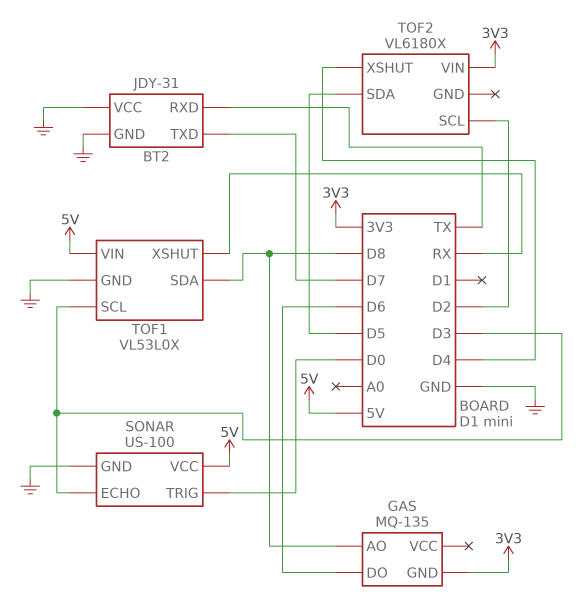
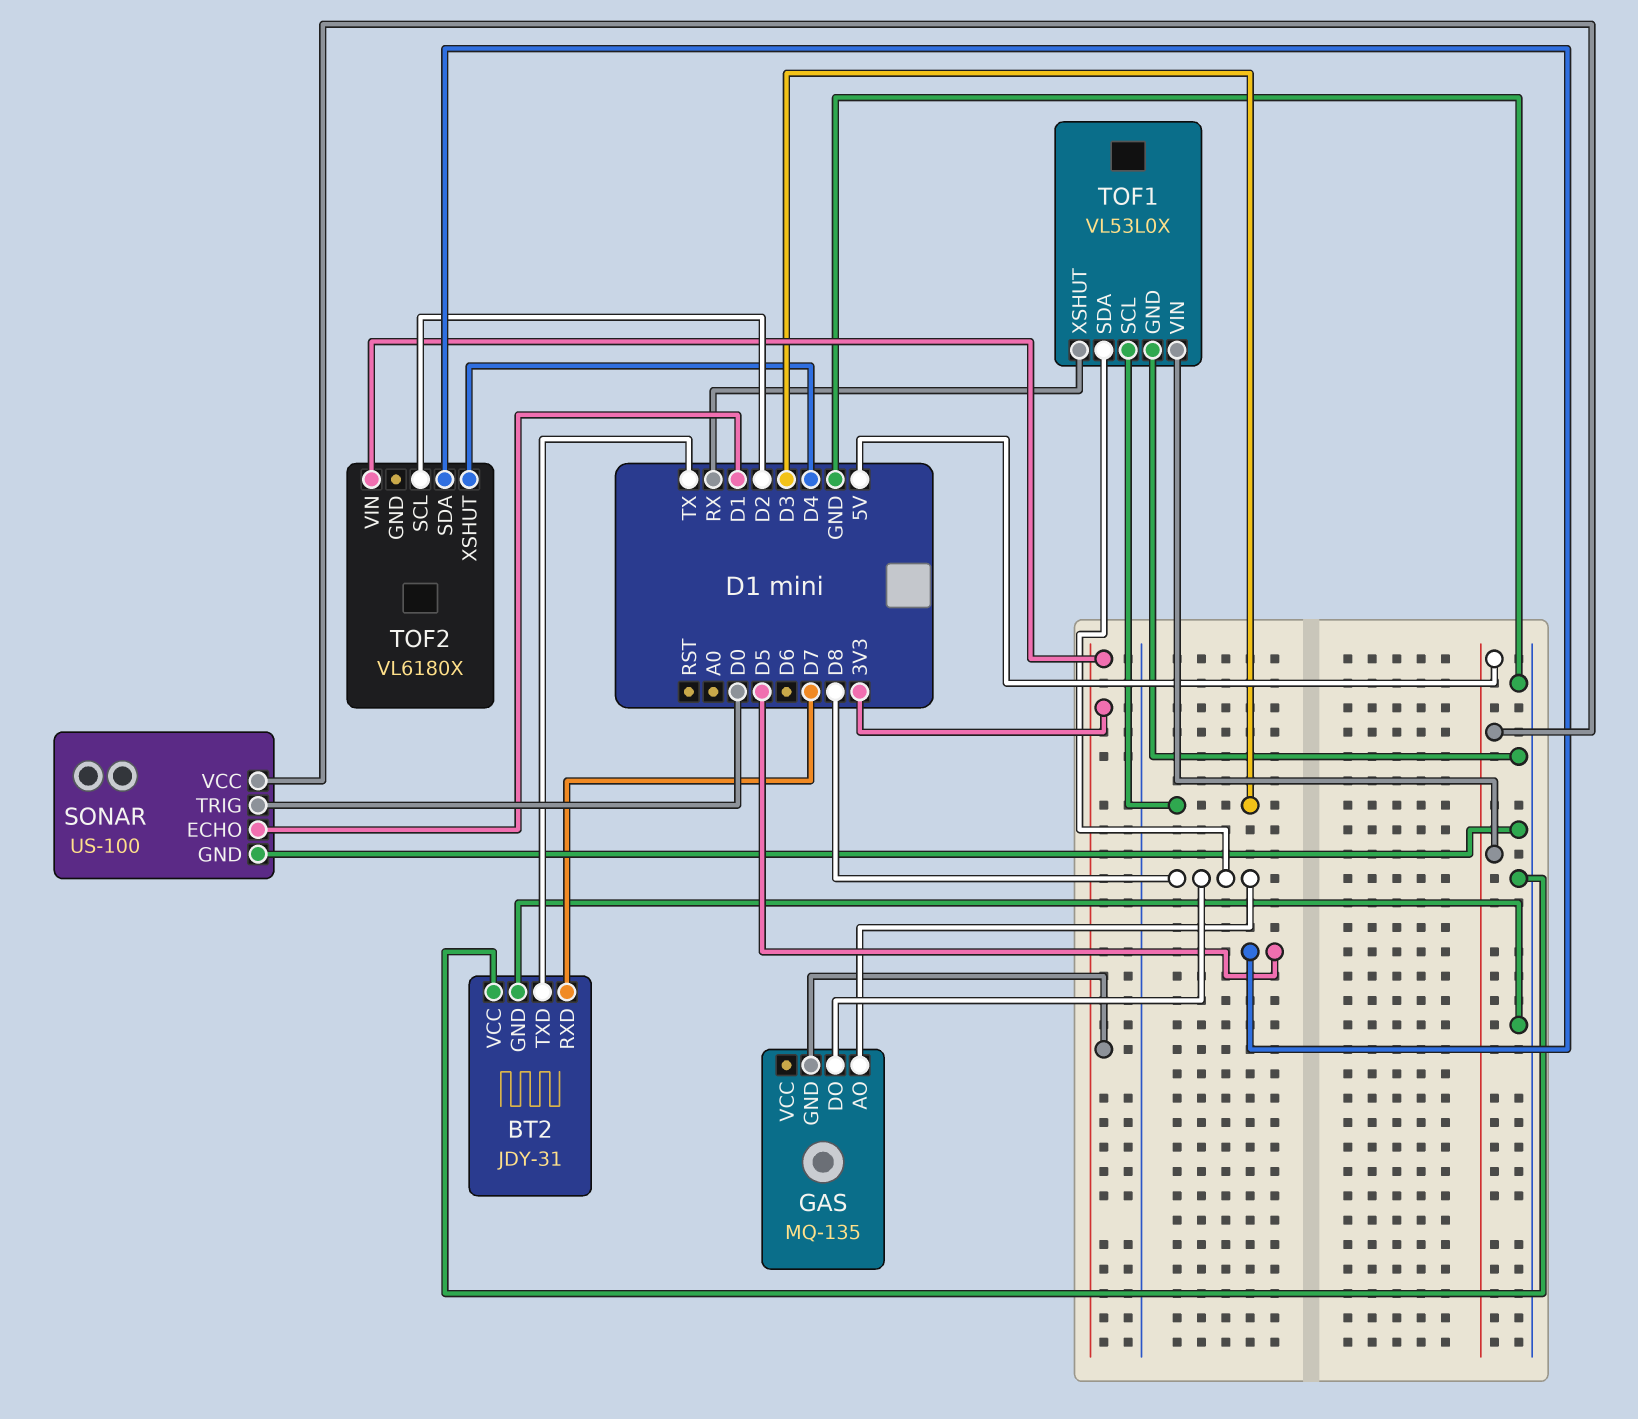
BT2 pin RXD: TX -> D7
BT2 pin TXD: D7 -> TX
GAS pin DO: D6 -> D8
SONAR pin ECHO: D3 -> D1

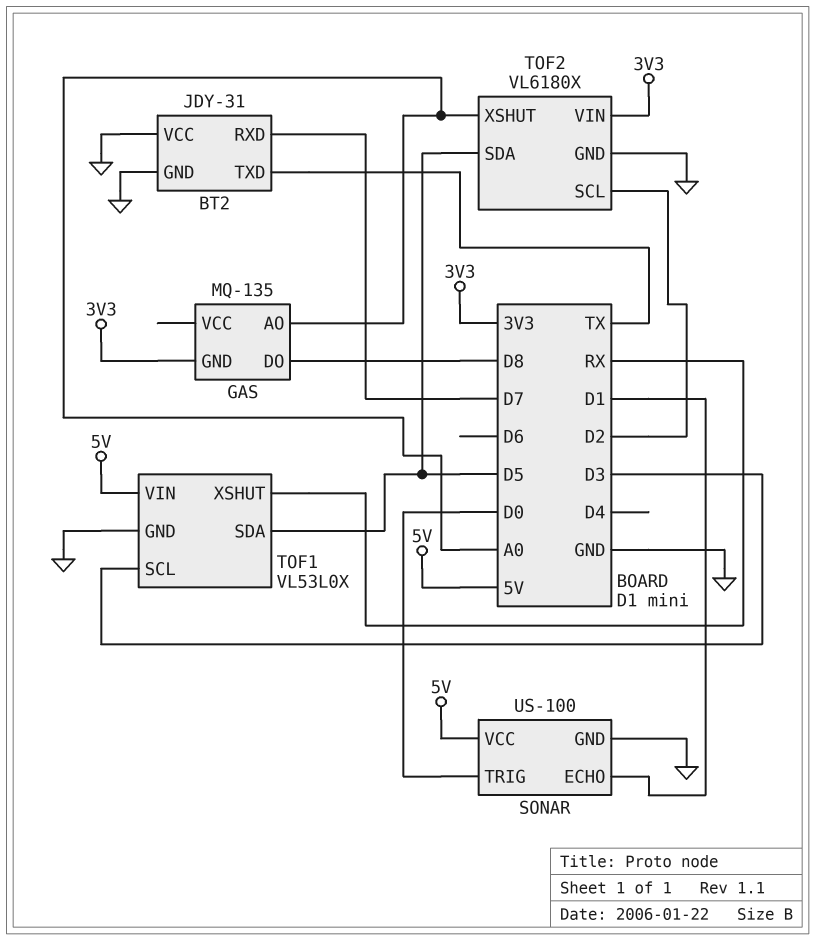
GAS pin AO: D8 -> A0
TOF1 pin SDA: D8 -> D5
TOF2 pin GND: none -> GND
TOF2 pin XSHUT: D4 -> A0

